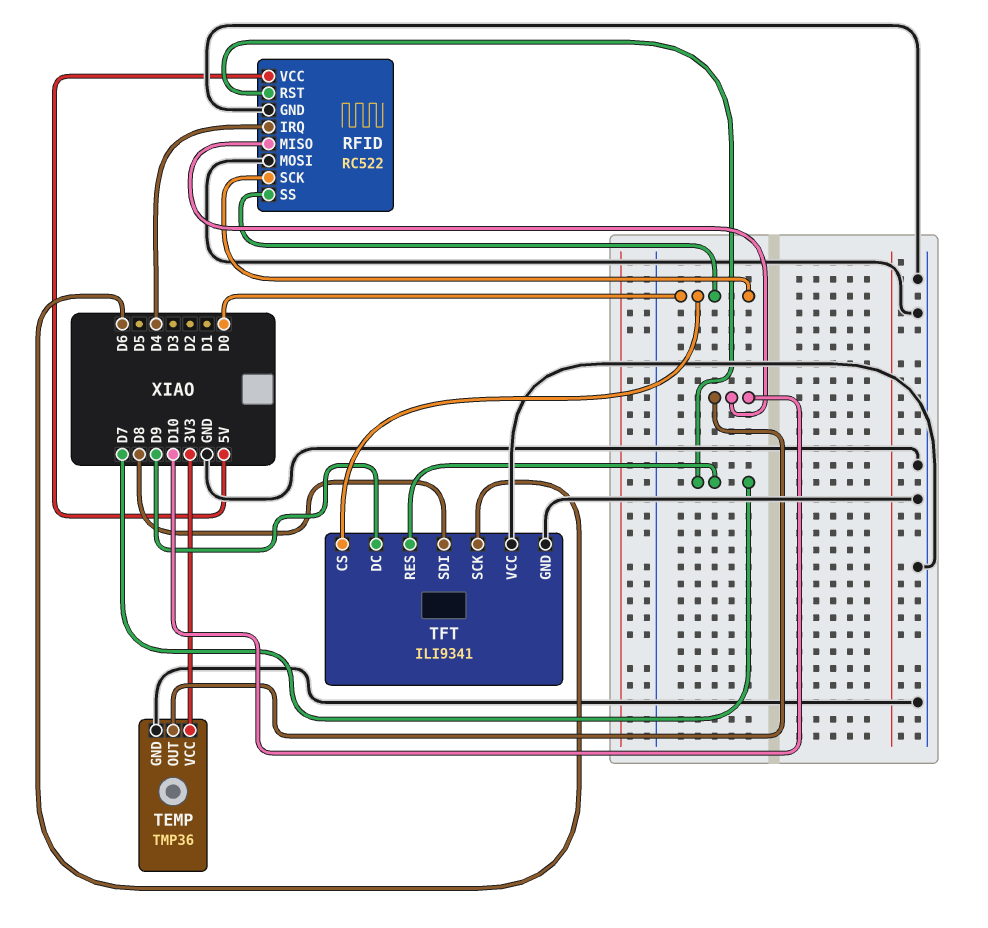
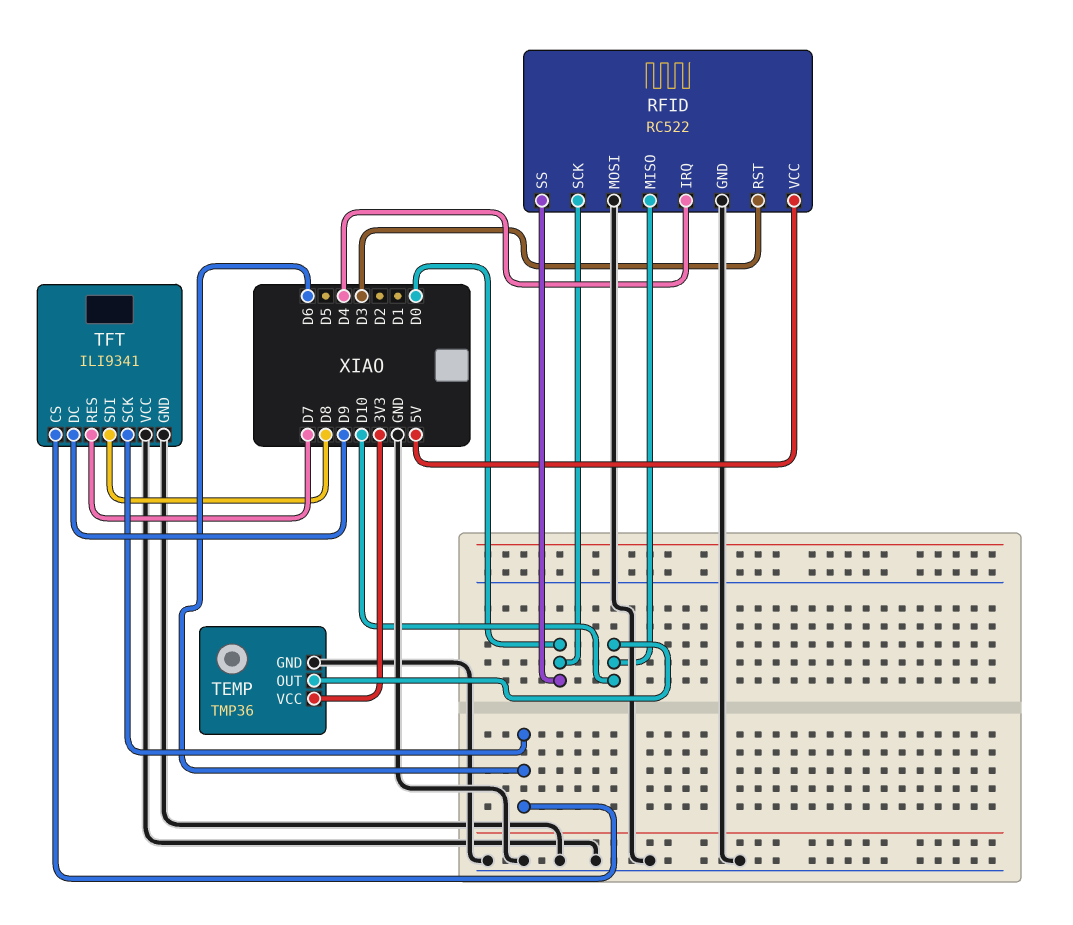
RFID pin RST: D7 -> D3
TFT pin CS: D0 -> D6

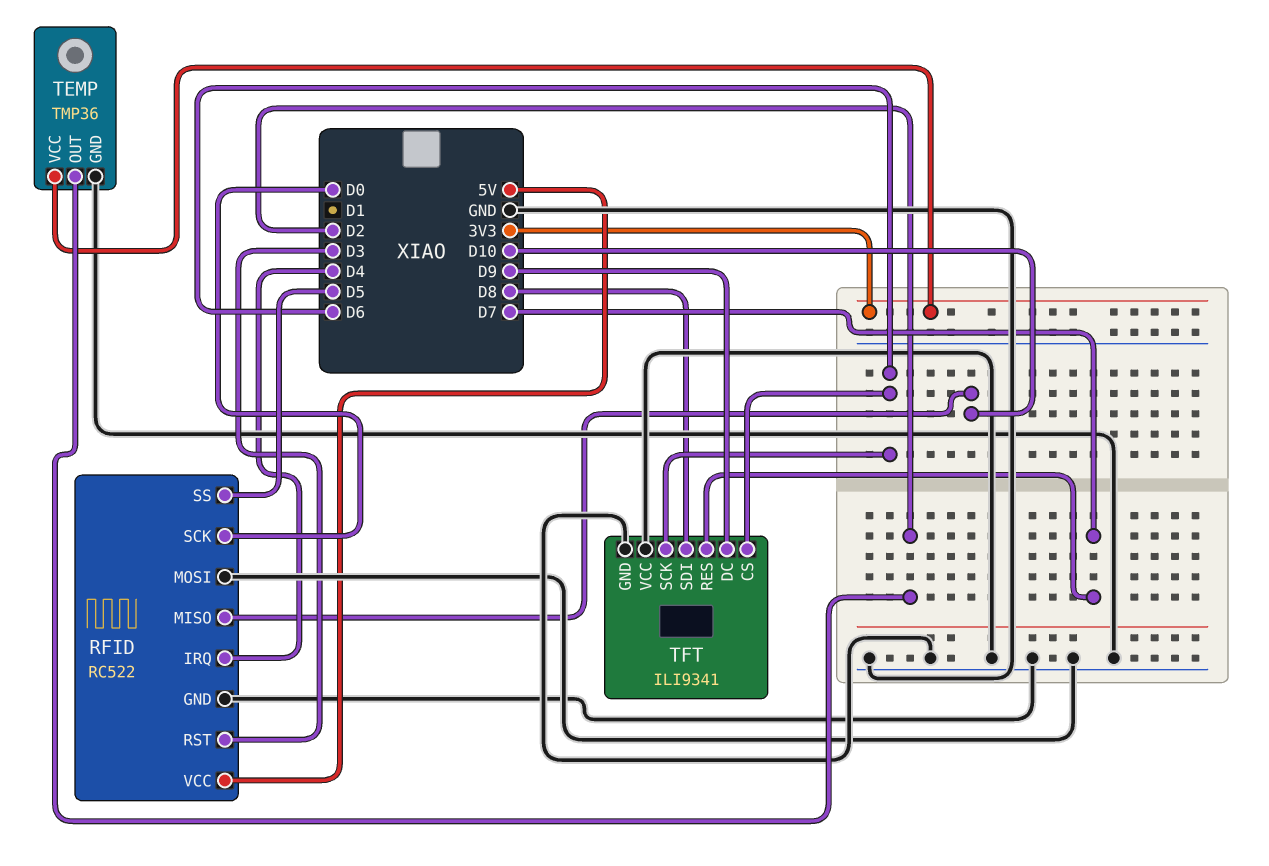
RFID pin SS: D0 -> D5
TEMP pin OUT: D10 -> D2

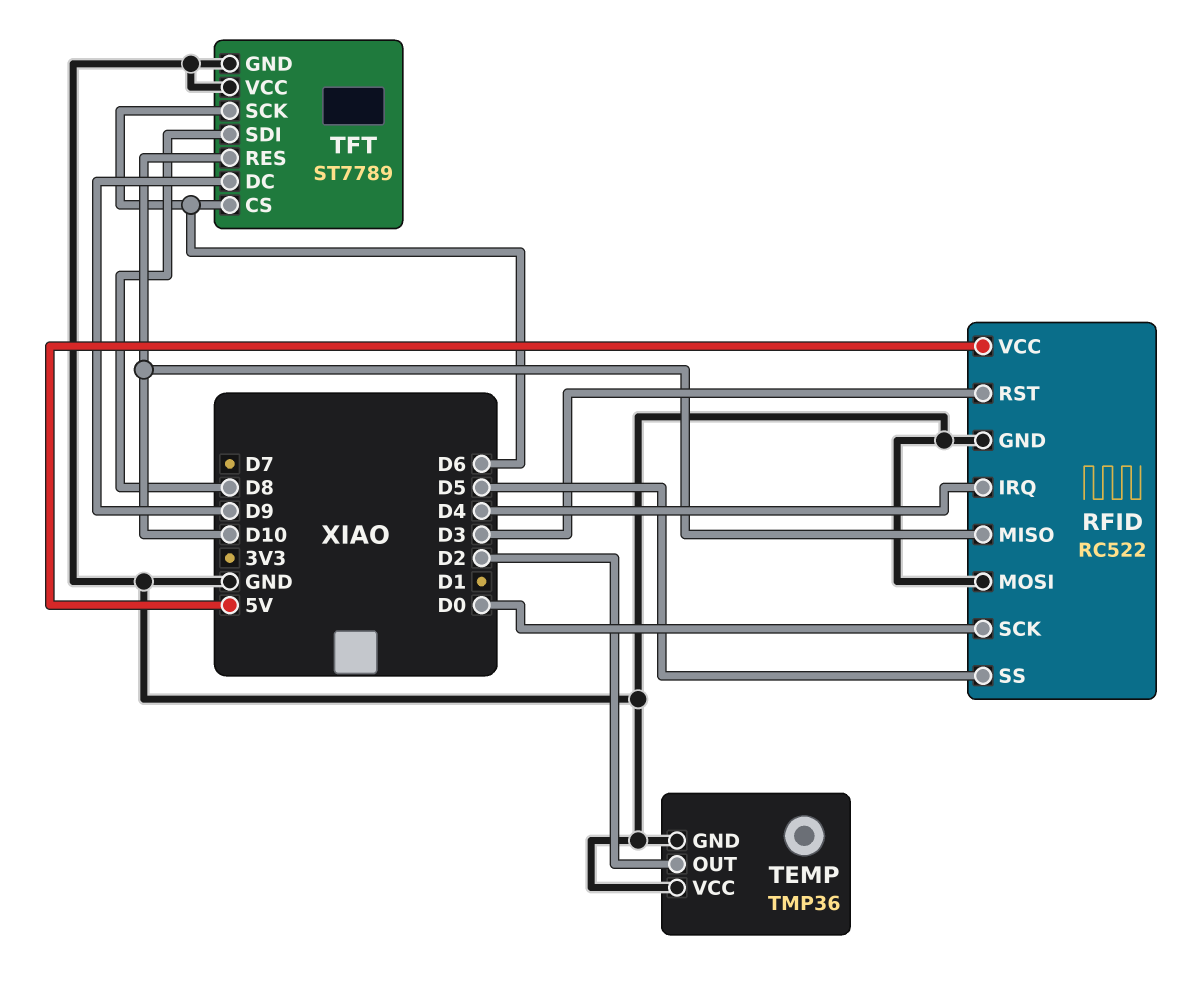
TEMP pin VCC: 3V3 -> GND
TFT: ILI9341 -> ST7789
TFT pin RES: D7 -> D10

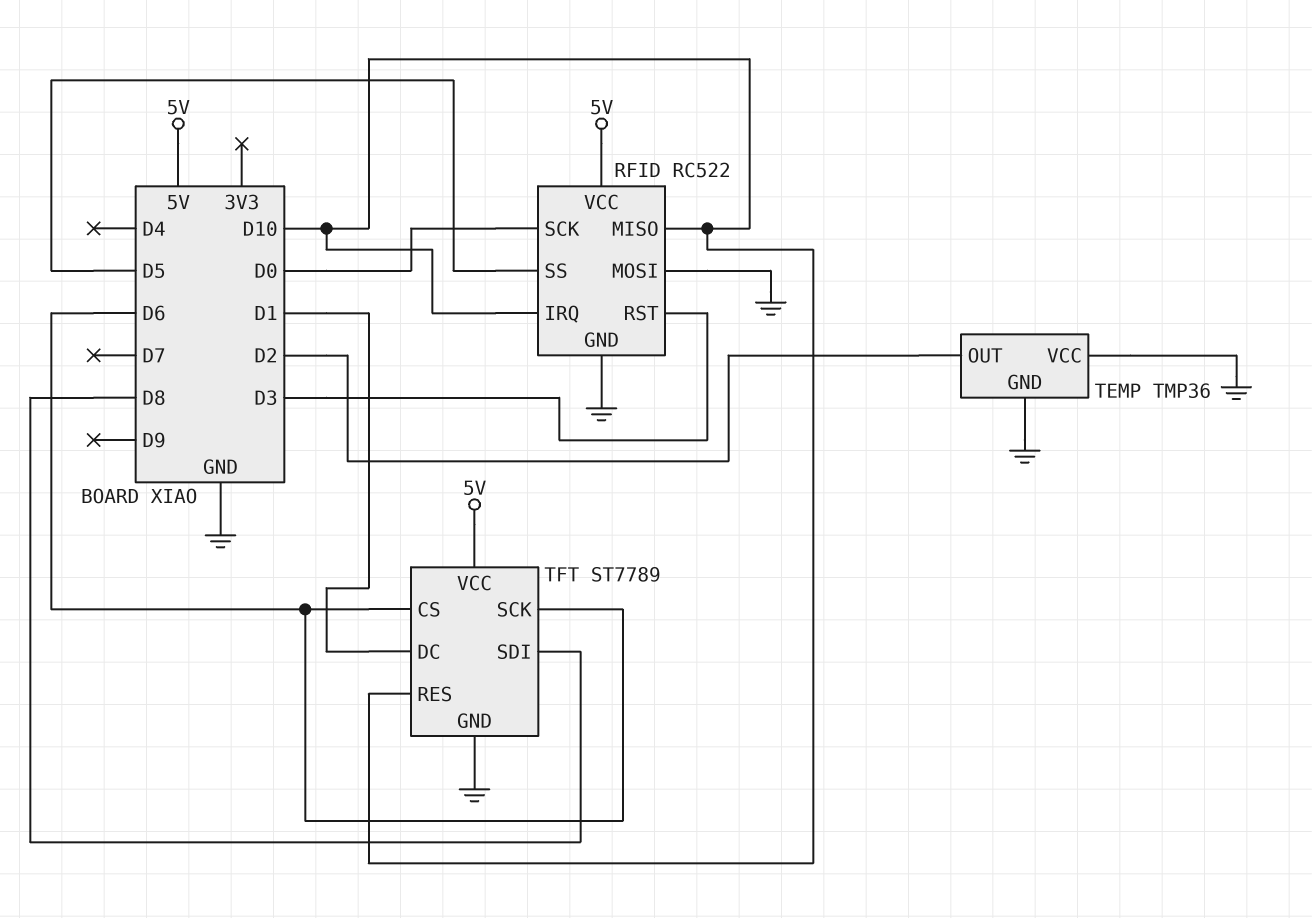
RFID pin IRQ: D4 -> D10
TFT pin DC: D9 -> D1
TFT pin VCC: GND -> 5V

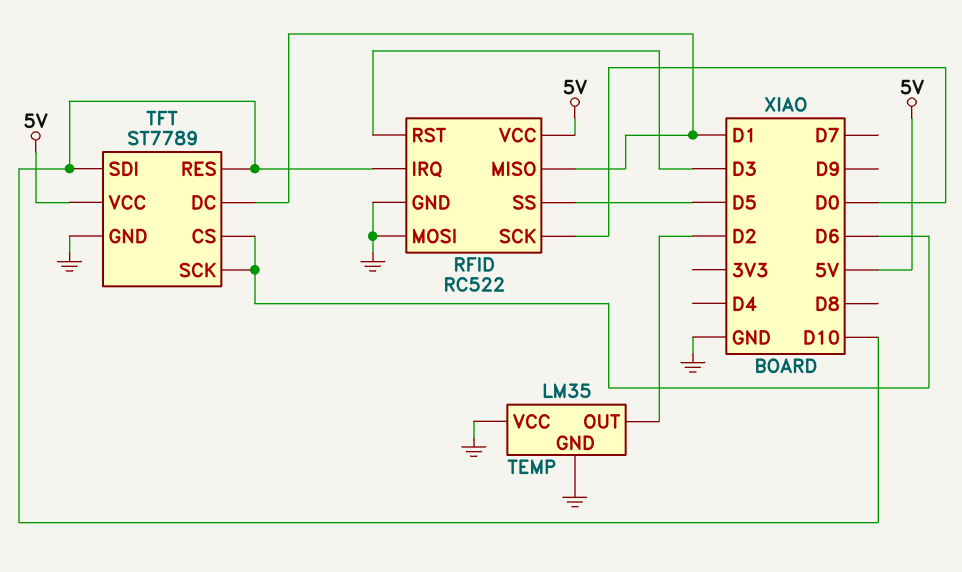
RFID pin MISO: D10 -> D1
TEMP: TMP36 -> LM35
TFT pin SDI: D8 -> D10

